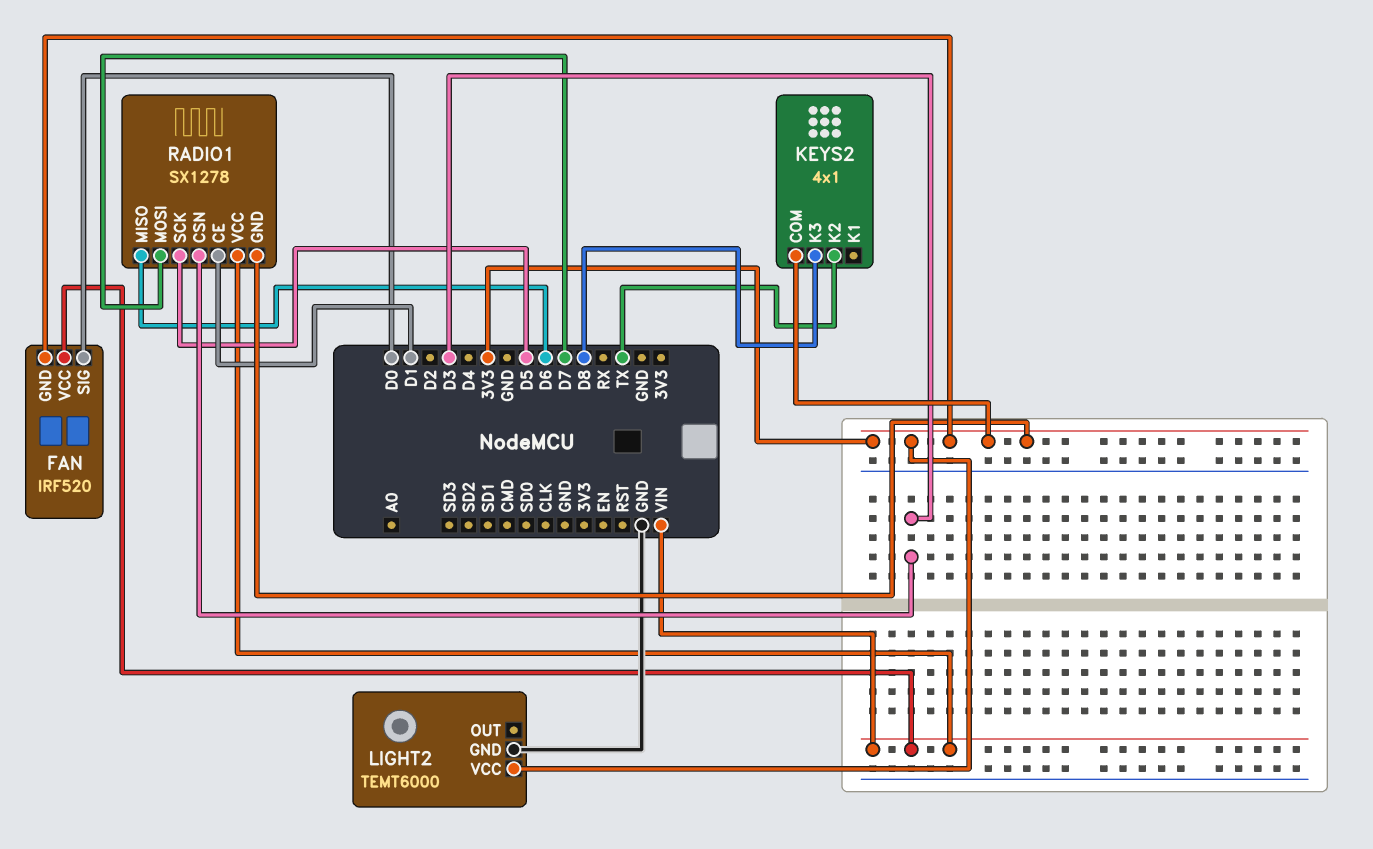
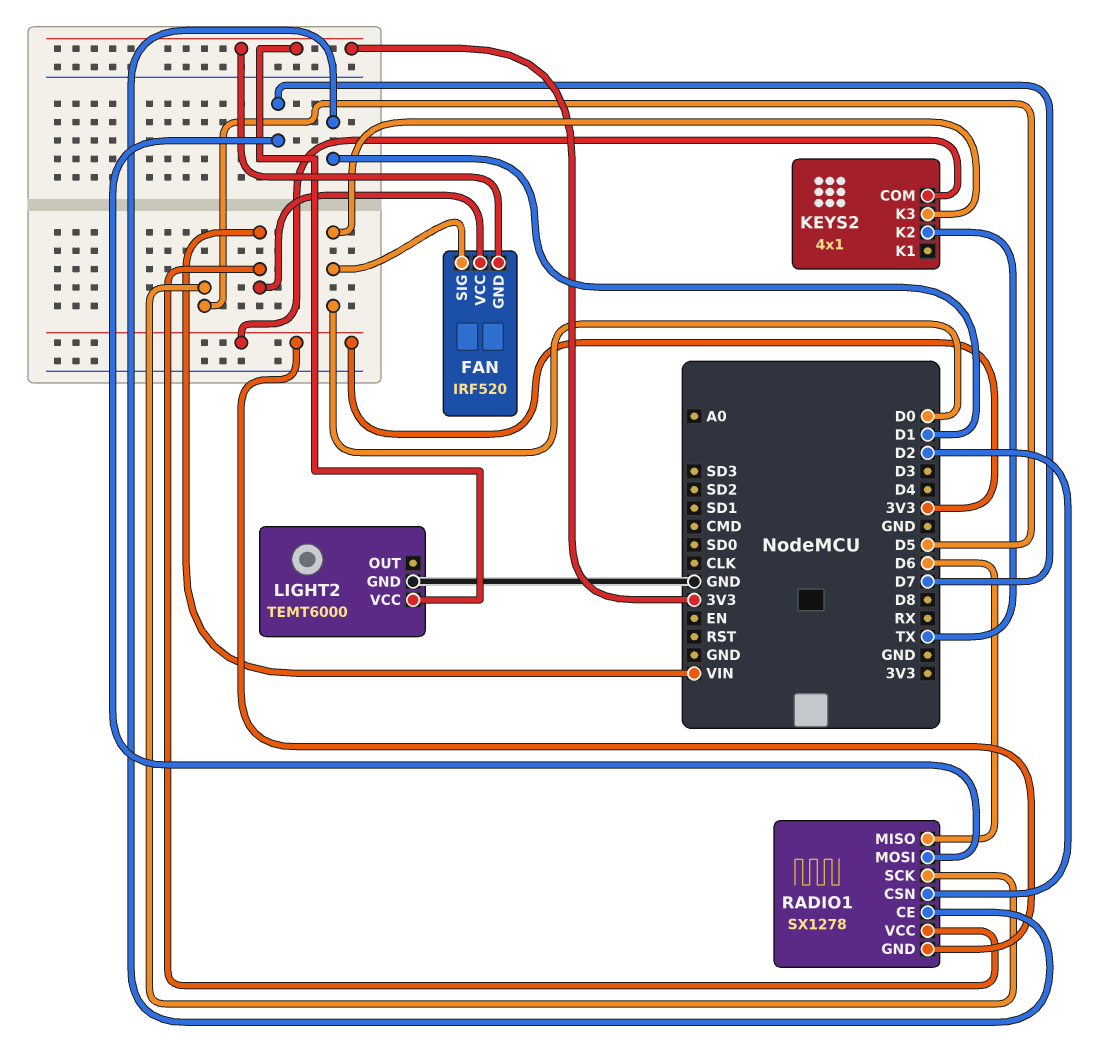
KEYS2 pin K3: D8 -> D0
RADIO1 pin CSN: D3 -> D2

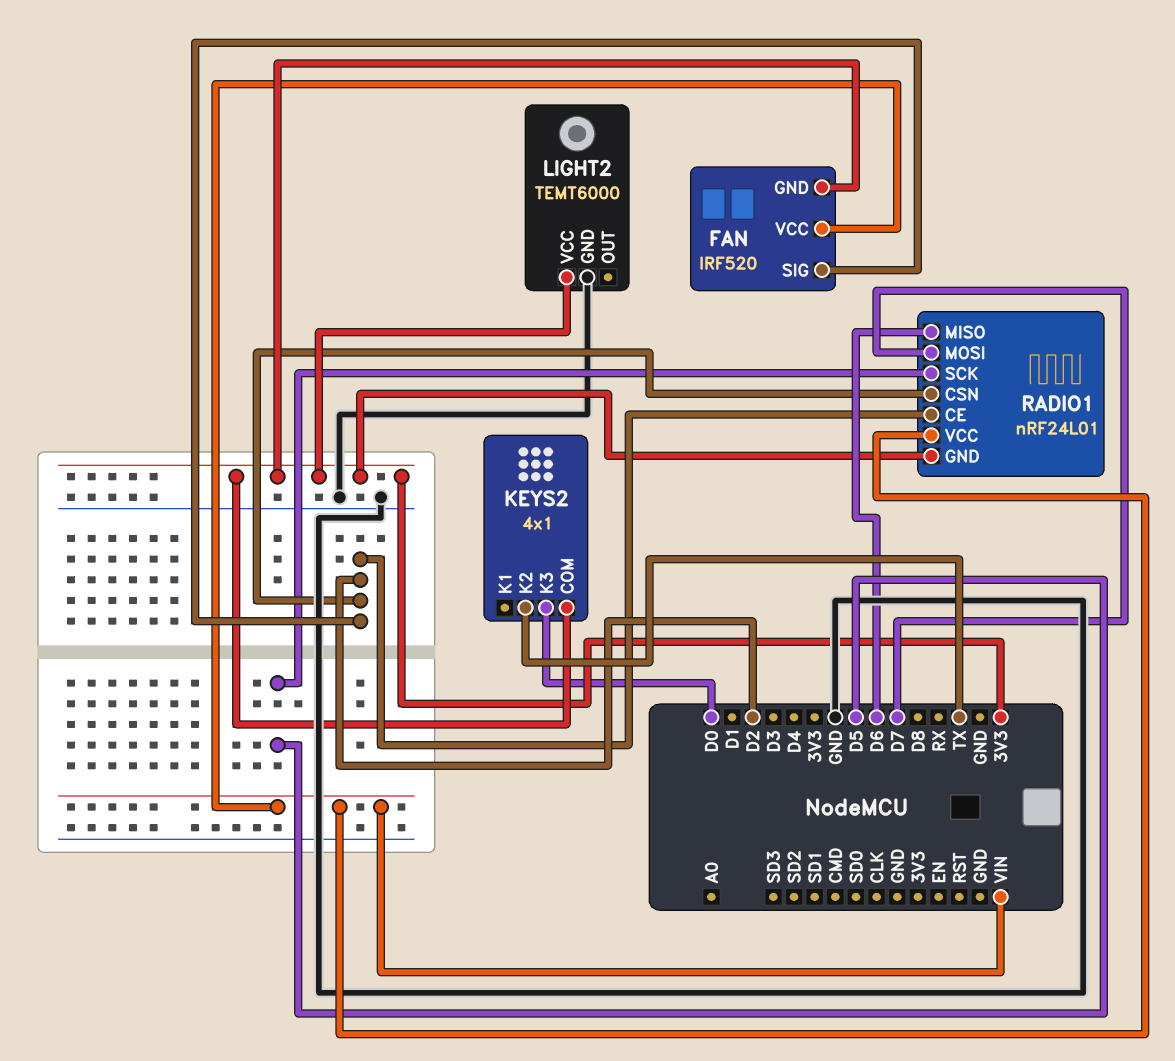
FAN pin SIG: D0 -> D2
RADIO1: SX1278 -> nRF24L01
RADIO1 pin CE: D1 -> D2

